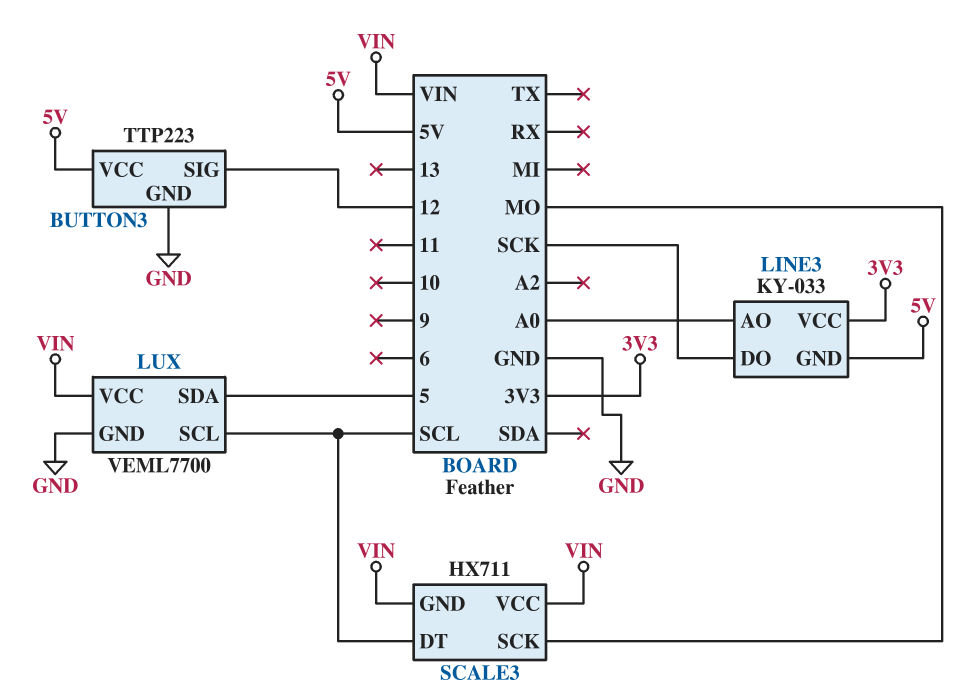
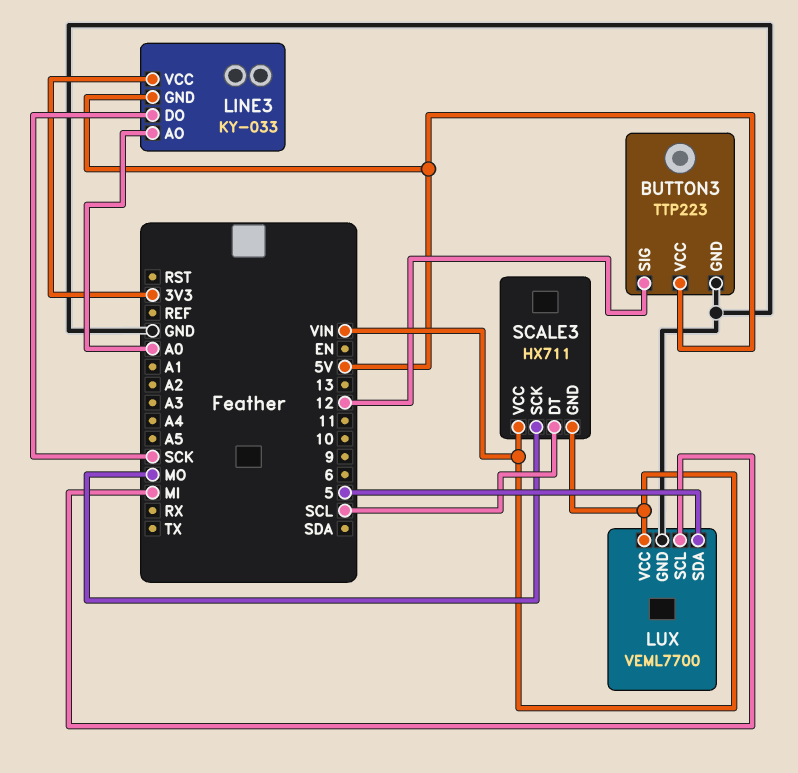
LUX pin SCL: SCL -> MI

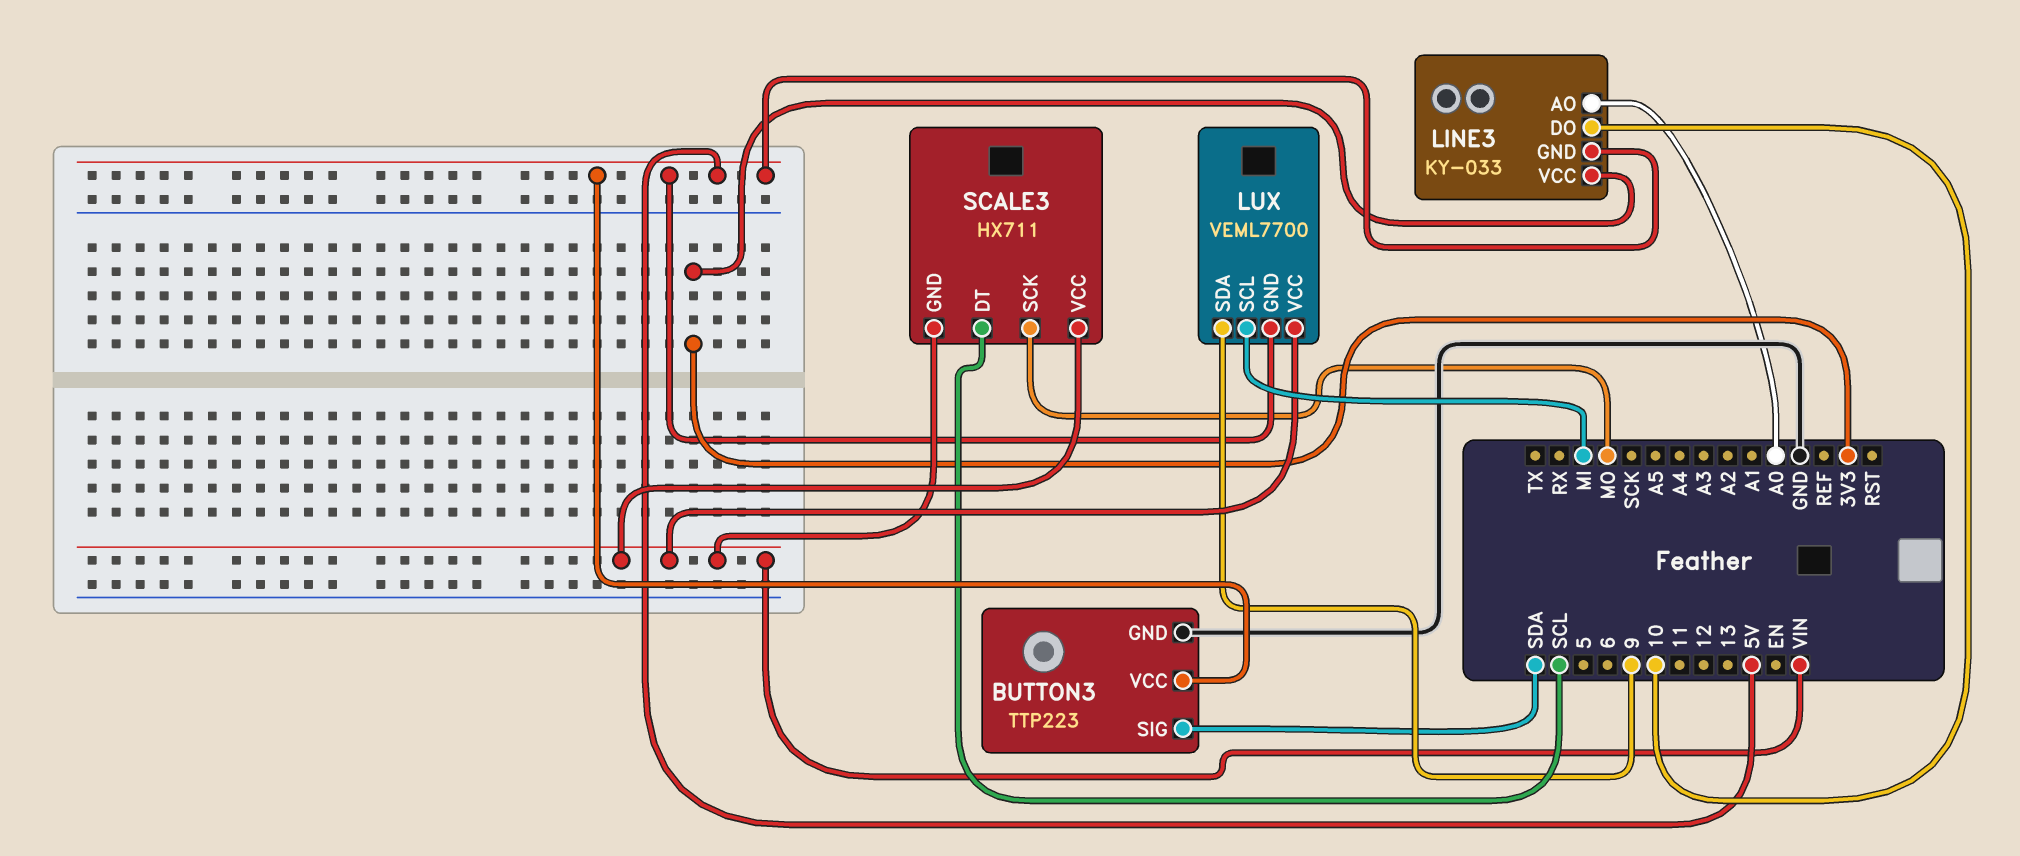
BUTTON3 pin SIG: 12 -> SDA
LINE3 pin DO: SCK -> 10
LUX pin GND: GND -> 5V
LUX pin SDA: 5 -> 9

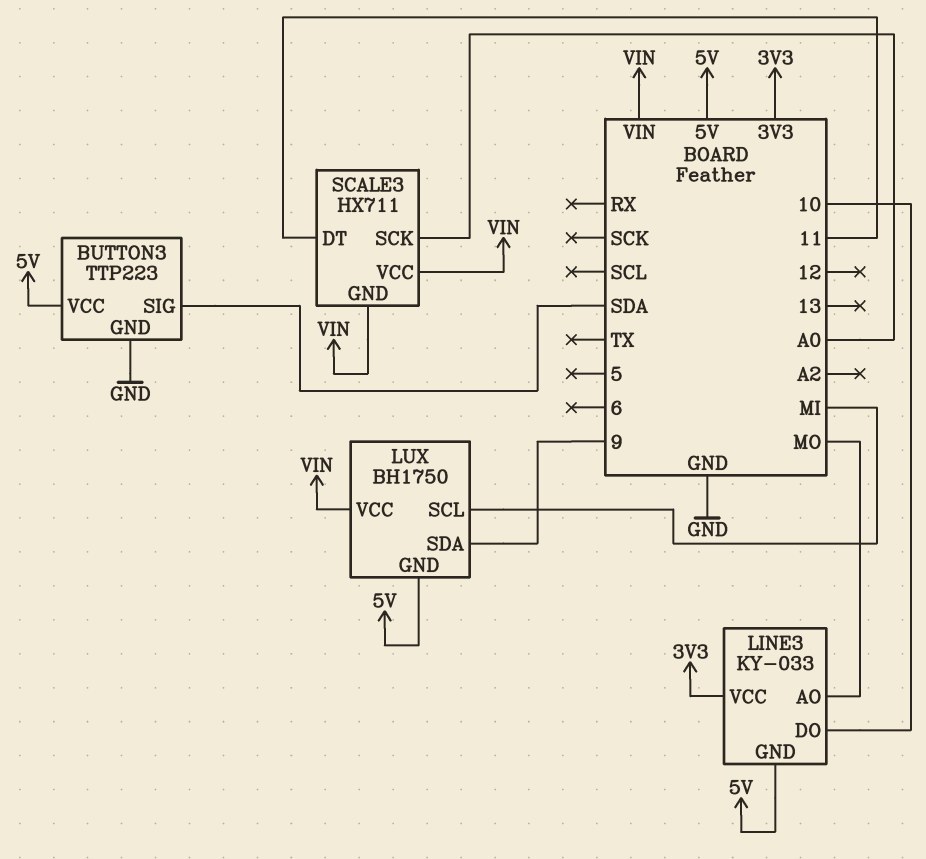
LINE3 pin AO: A0 -> MO
LUX: VEML7700 -> BH1750
SCALE3 pin DT: SCL -> 11
SCALE3 pin SCK: MO -> A0

